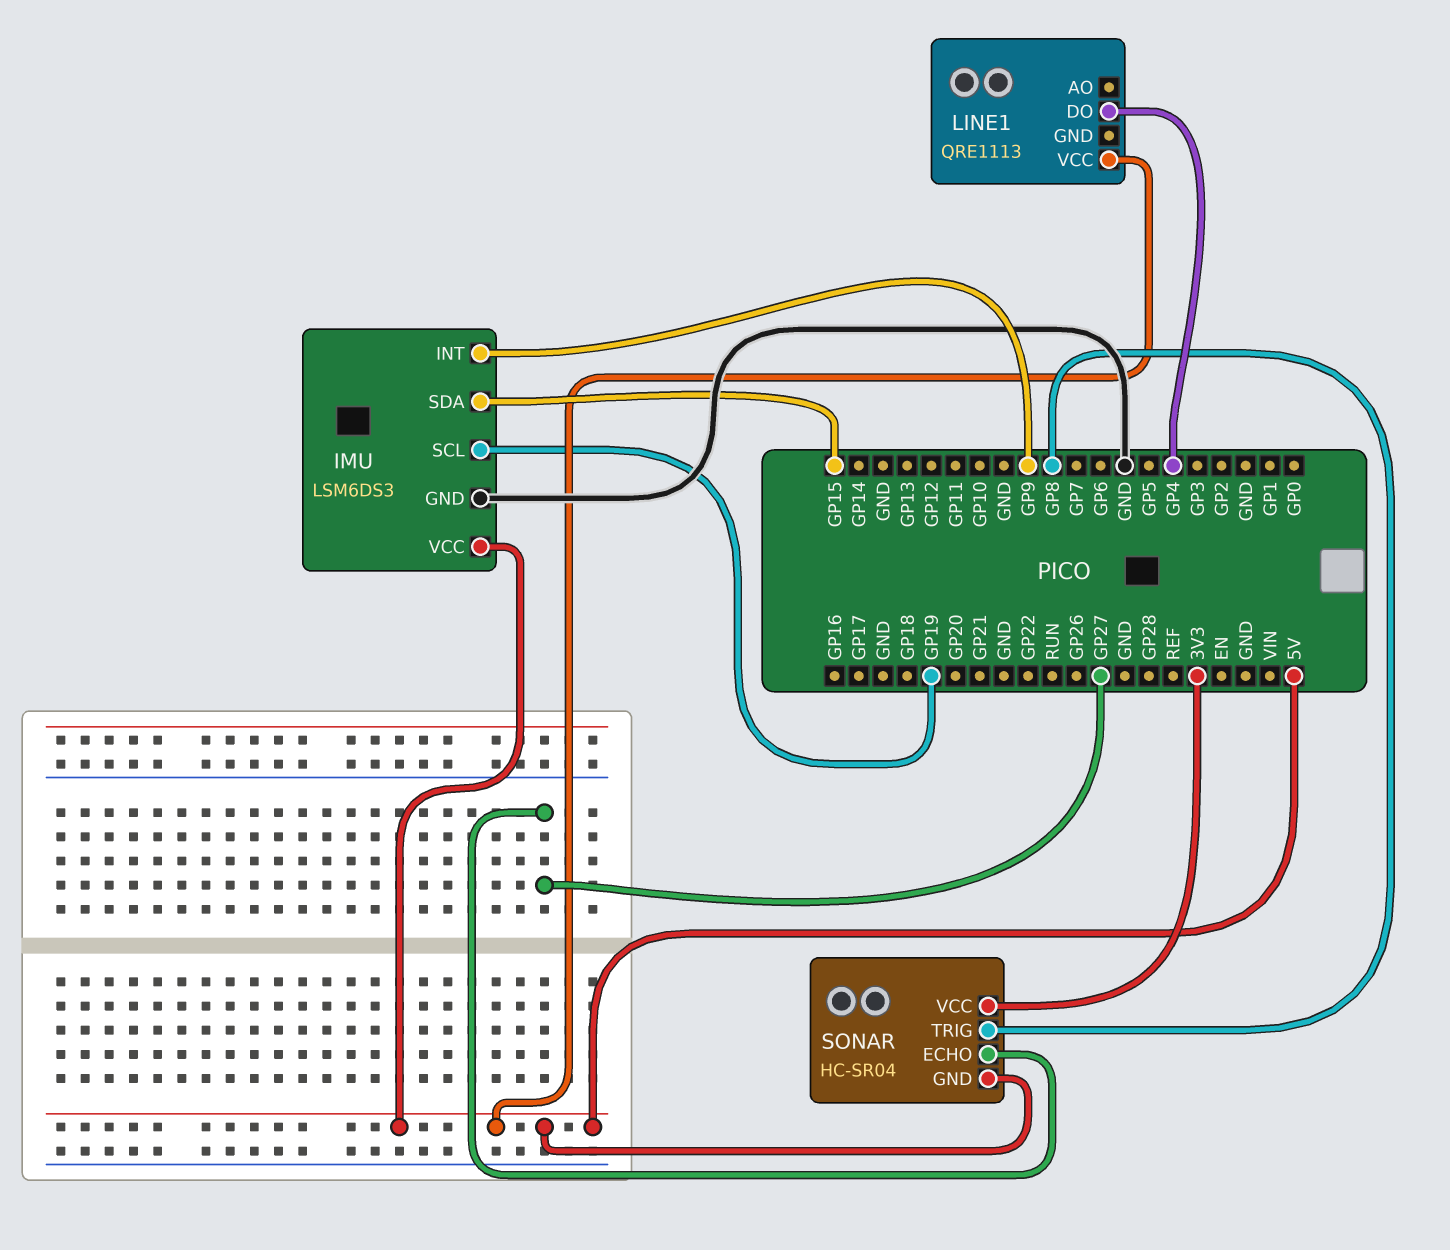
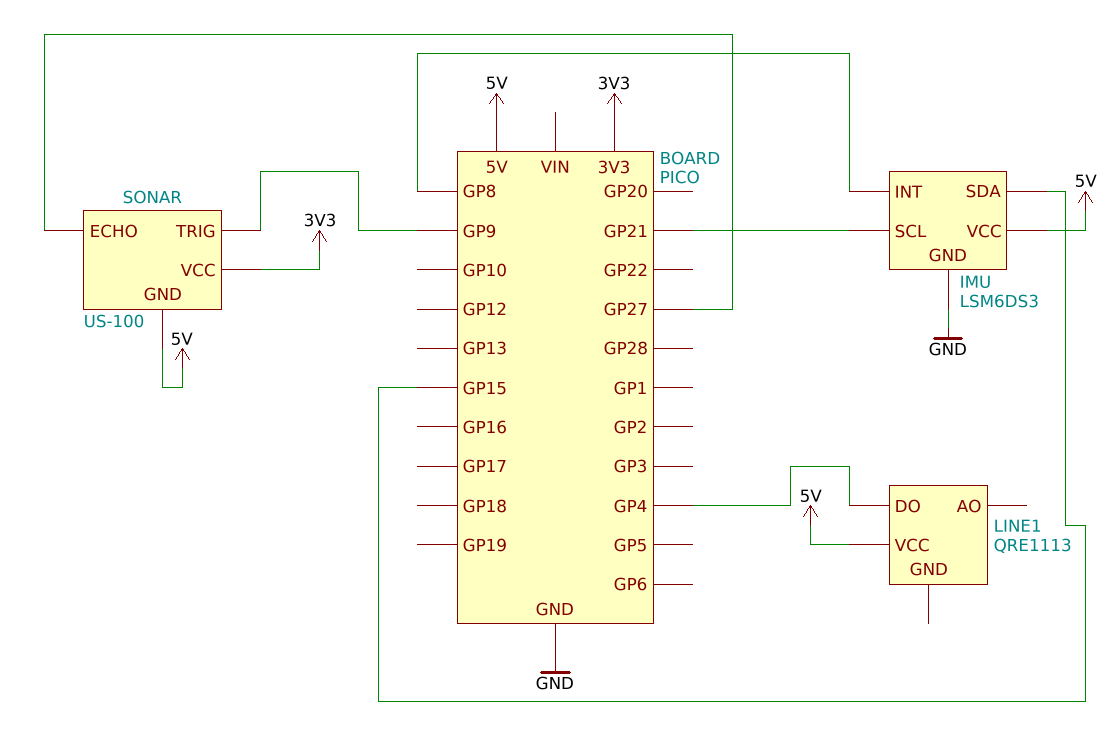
IMU pin INT: GP9 -> GP8
IMU pin SCL: GP19 -> GP21
SONAR: HC-SR04 -> US-100
SONAR pin TRIG: GP8 -> GP9

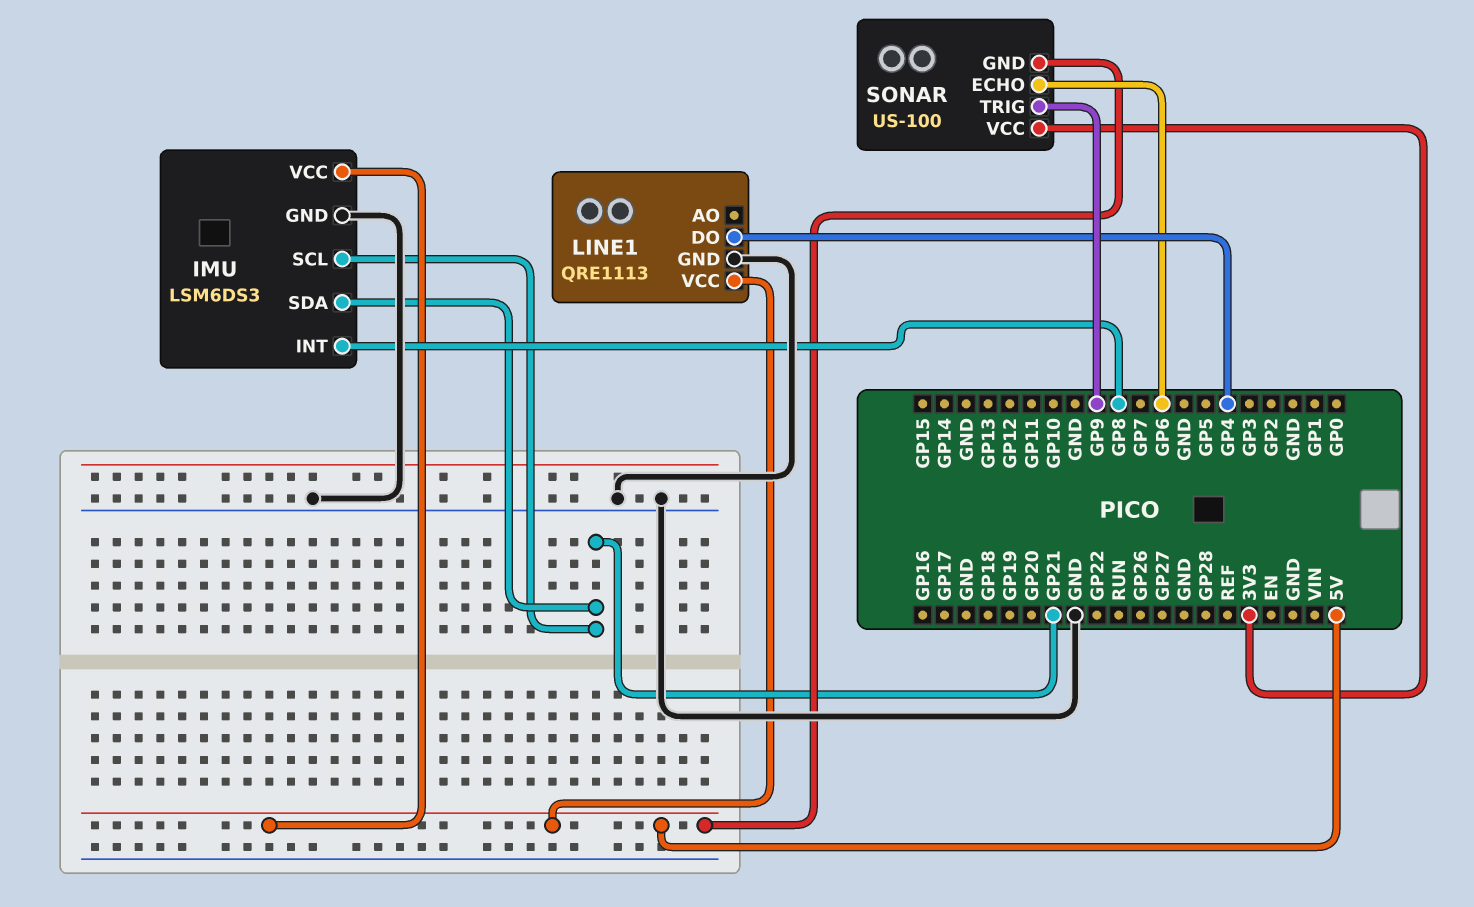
IMU pin SDA: GP15 -> GP21
LINE1 pin GND: none -> GND
SONAR pin ECHO: GP27 -> GP6

